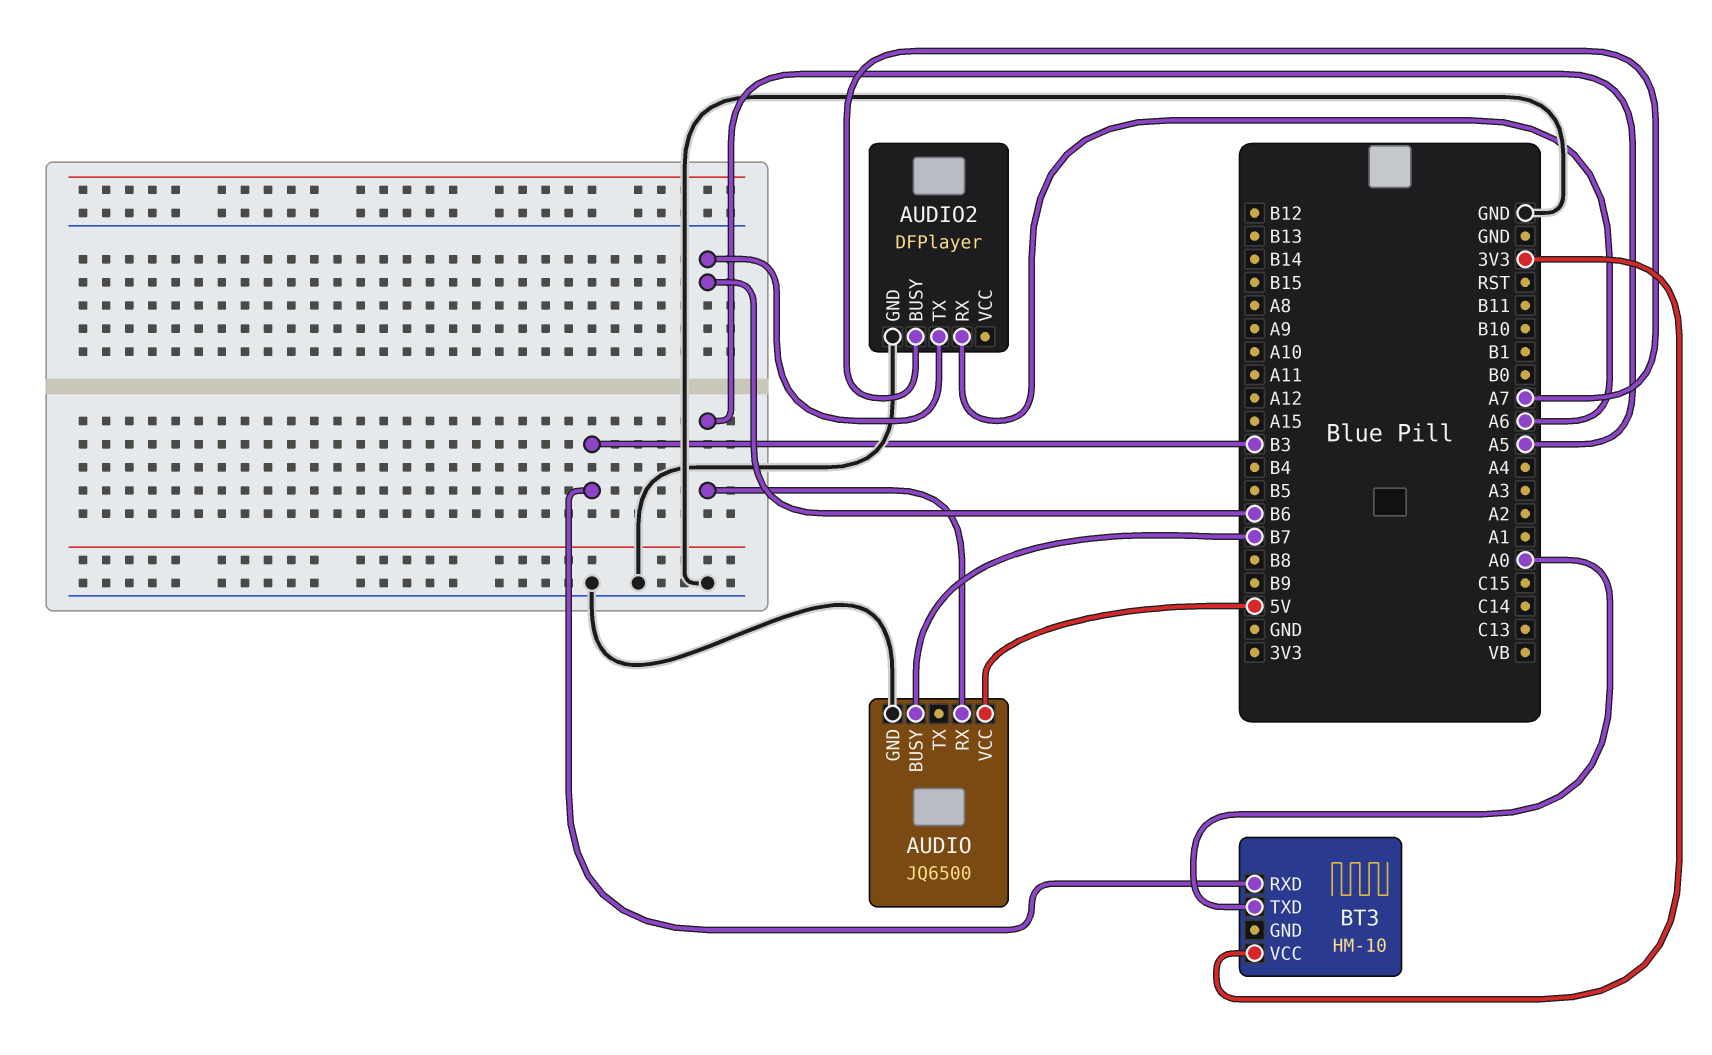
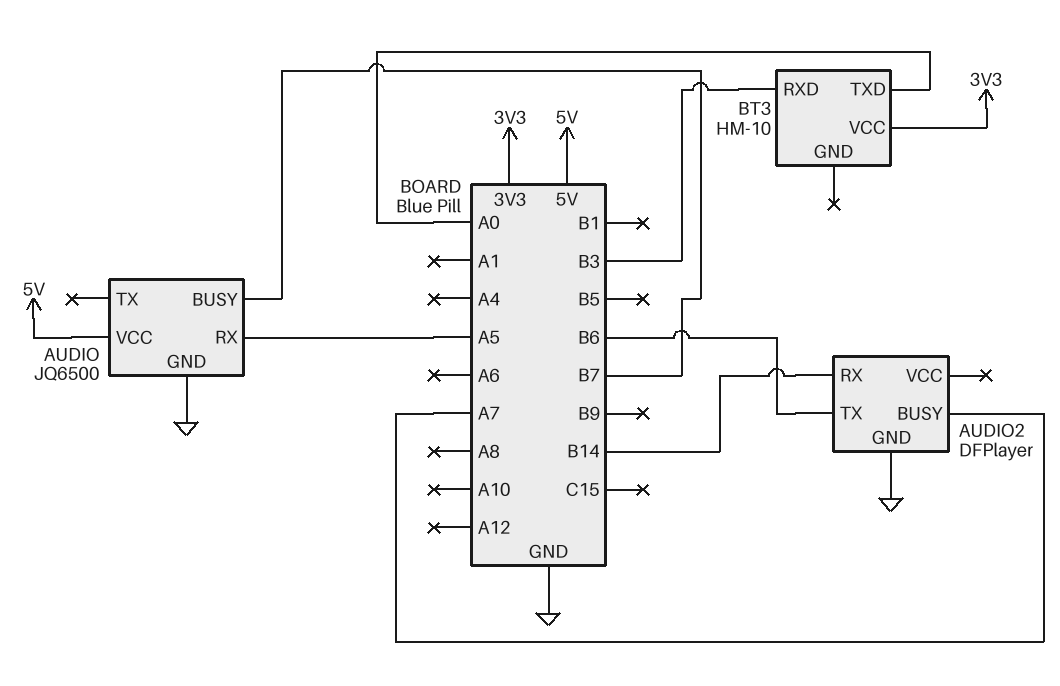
AUDIO2 pin RX: A6 -> B14

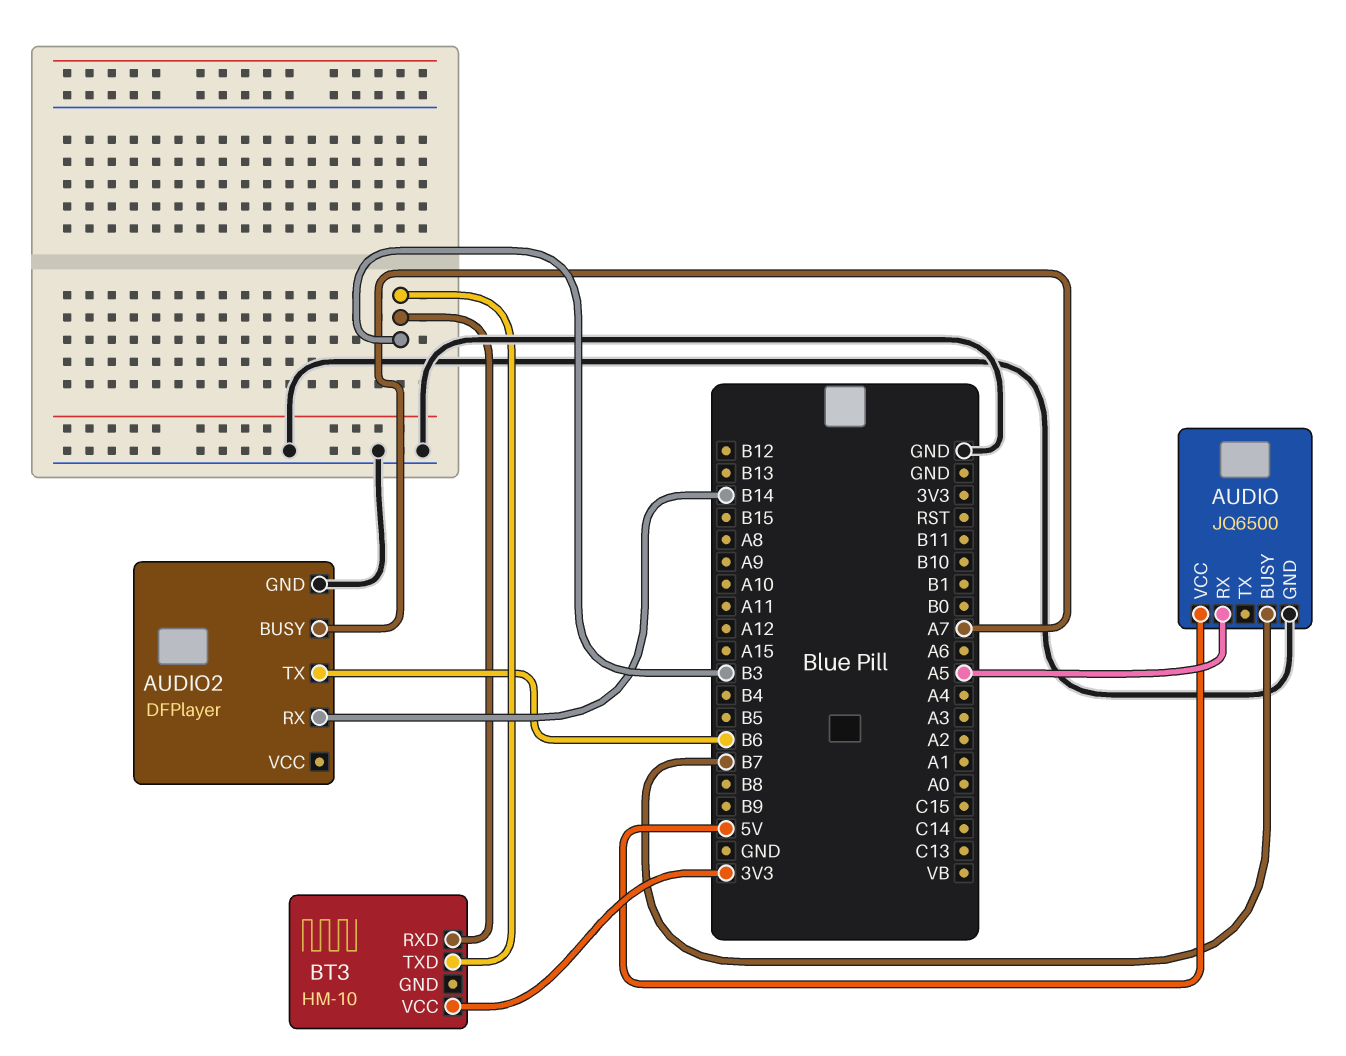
BT3 pin TXD: A0 -> B3

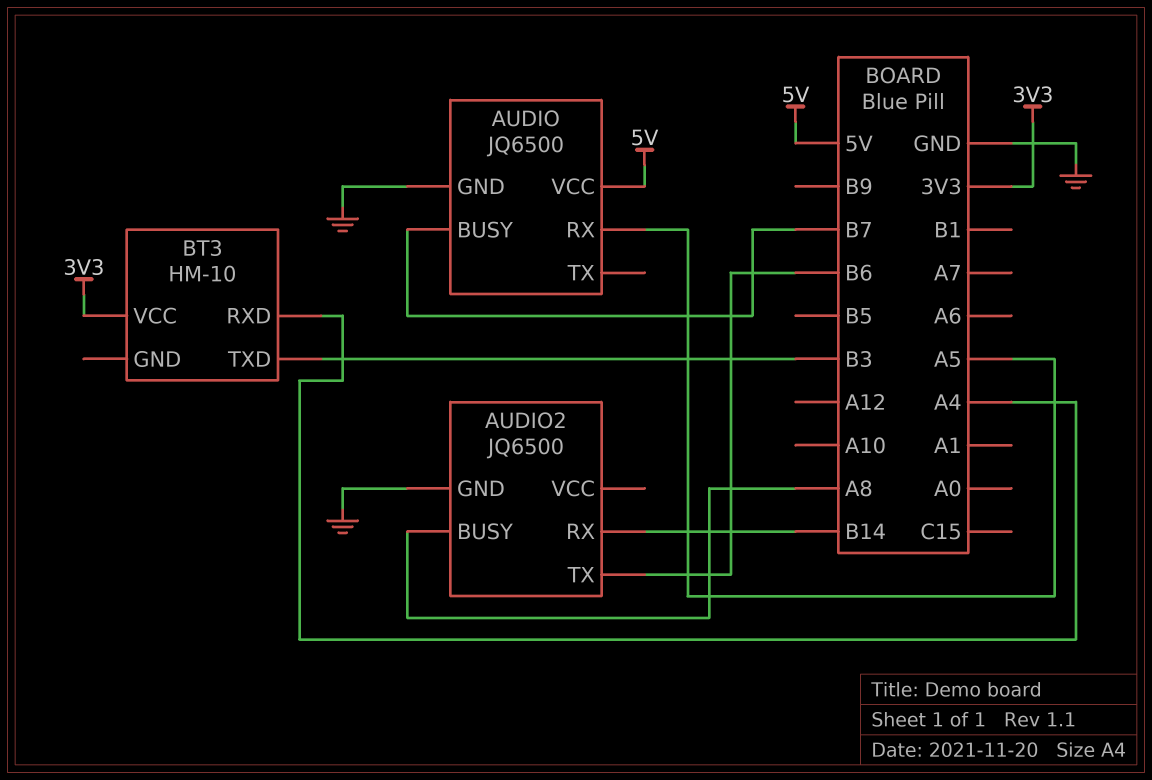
AUDIO2: DFPlayer -> JQ6500
AUDIO2 pin BUSY: A7 -> A8
BT3 pin RXD: B3 -> A4

